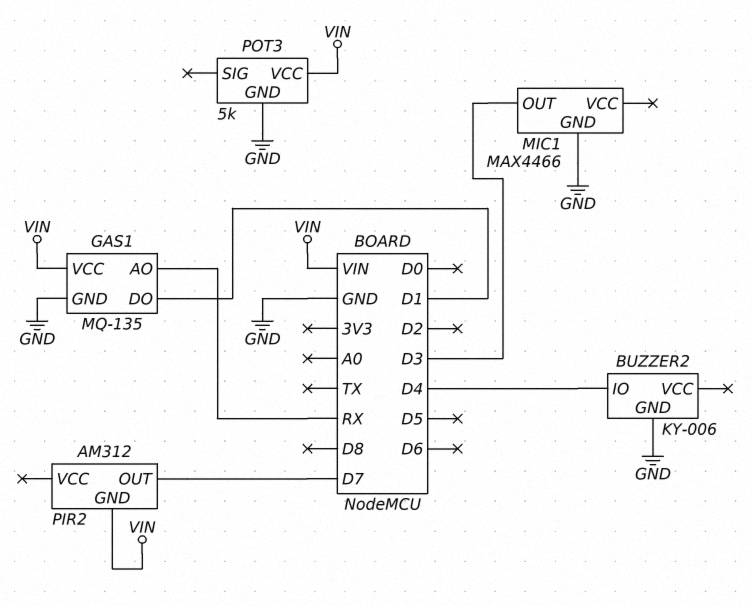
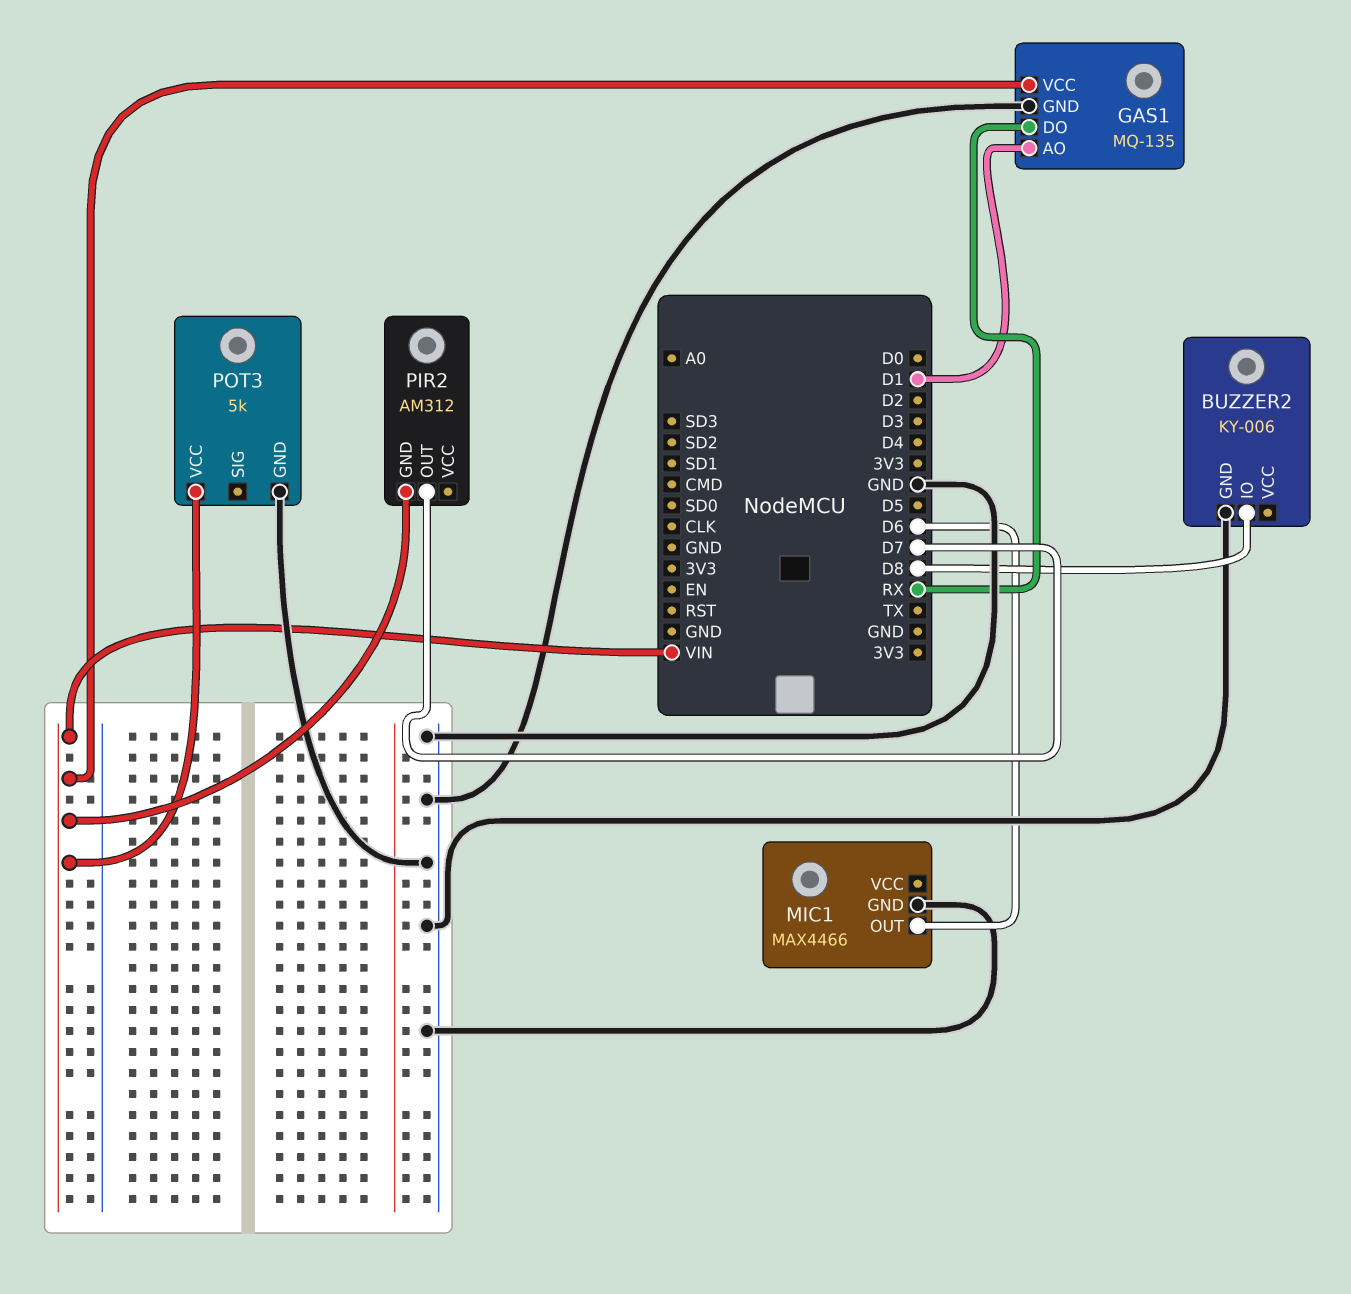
BUZZER2 pin IO: D4 -> D8
GAS1 pin AO: RX -> D1
GAS1 pin DO: D1 -> RX
MIC1 pin OUT: D3 -> D6

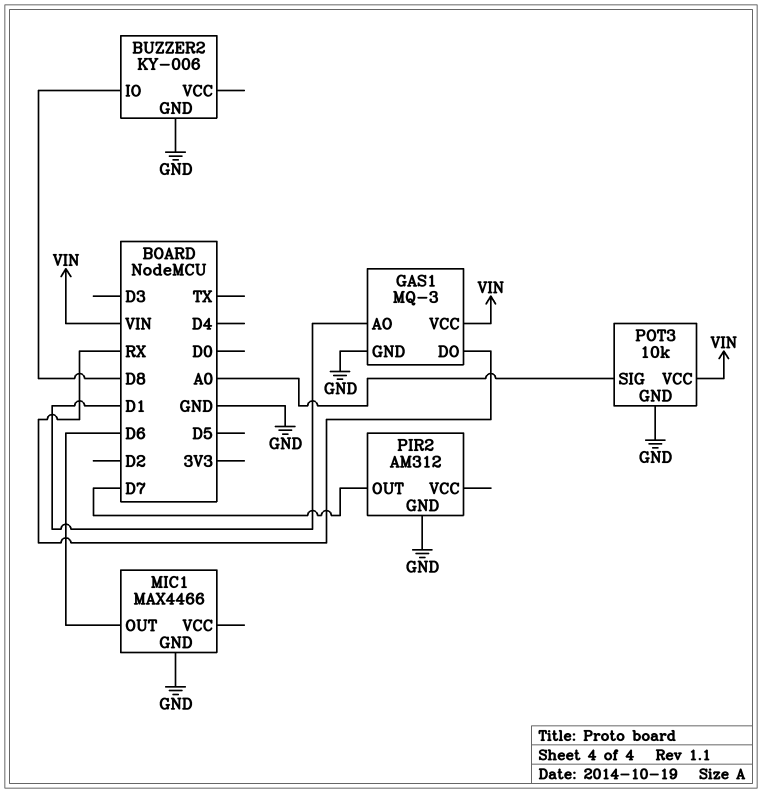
GAS1: MQ-135 -> MQ-3
PIR2 pin GND: VIN -> GND
POT3: 5k -> 10k
POT3 pin SIG: none -> A0

